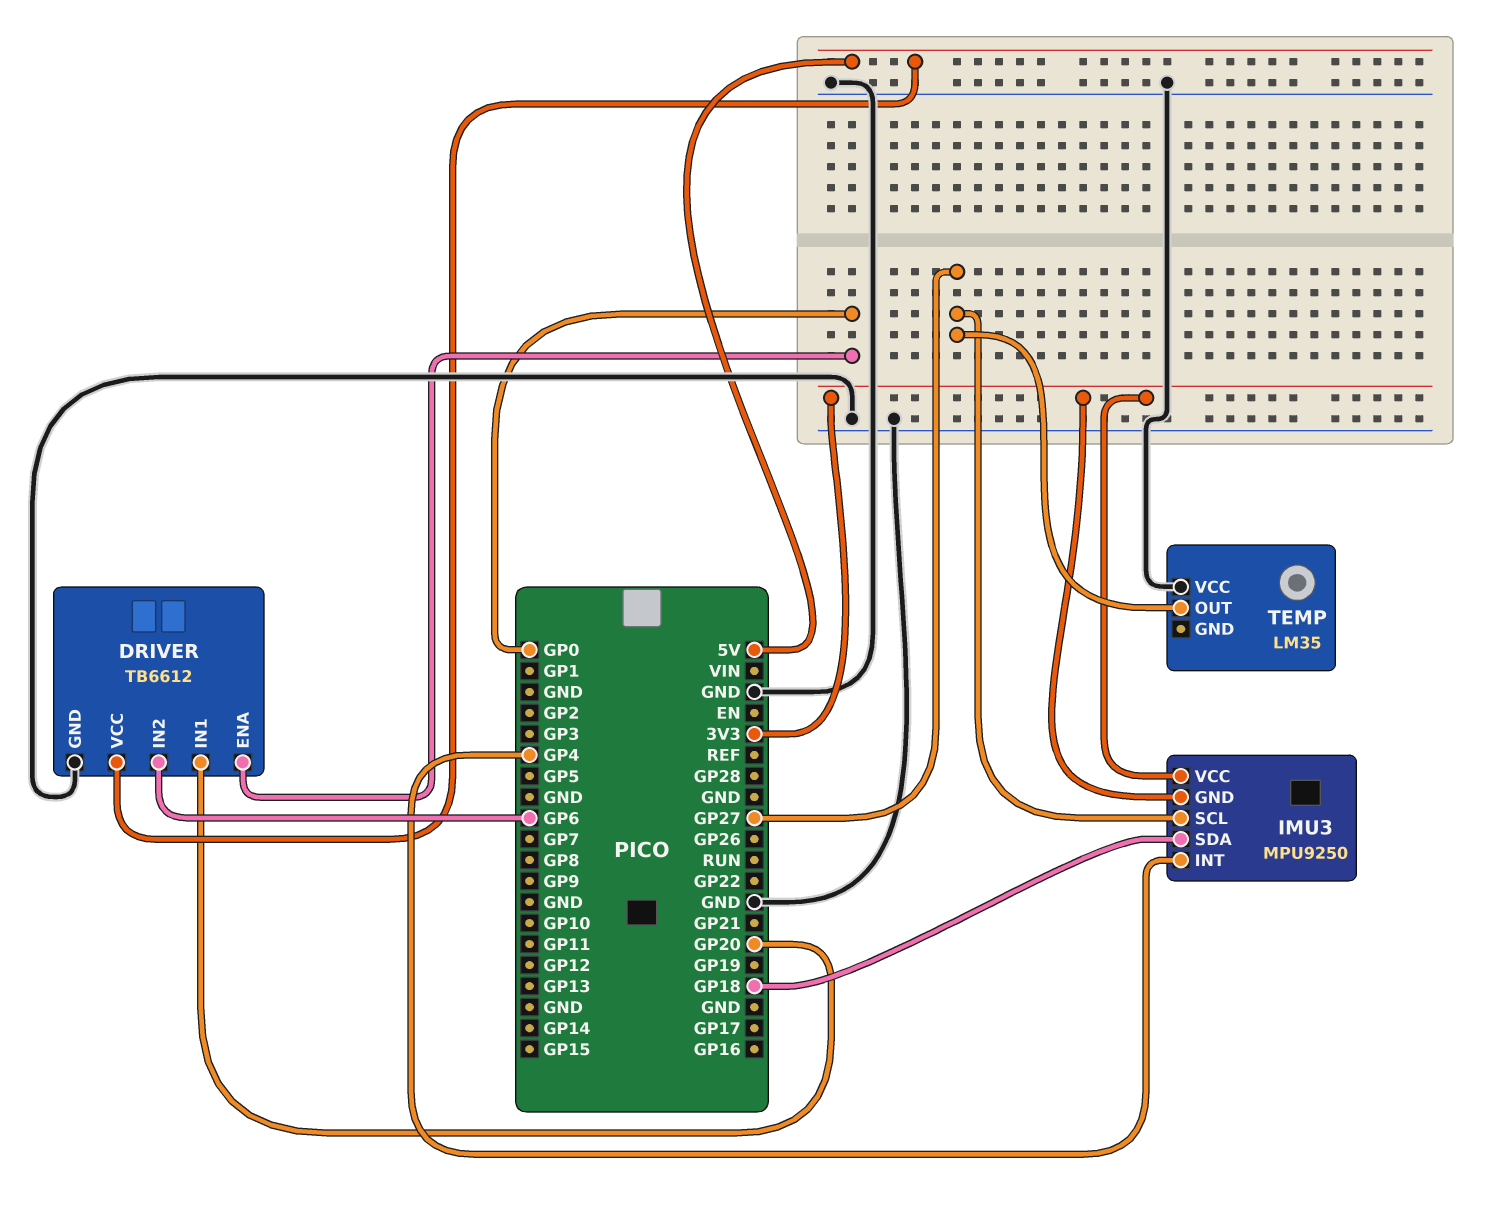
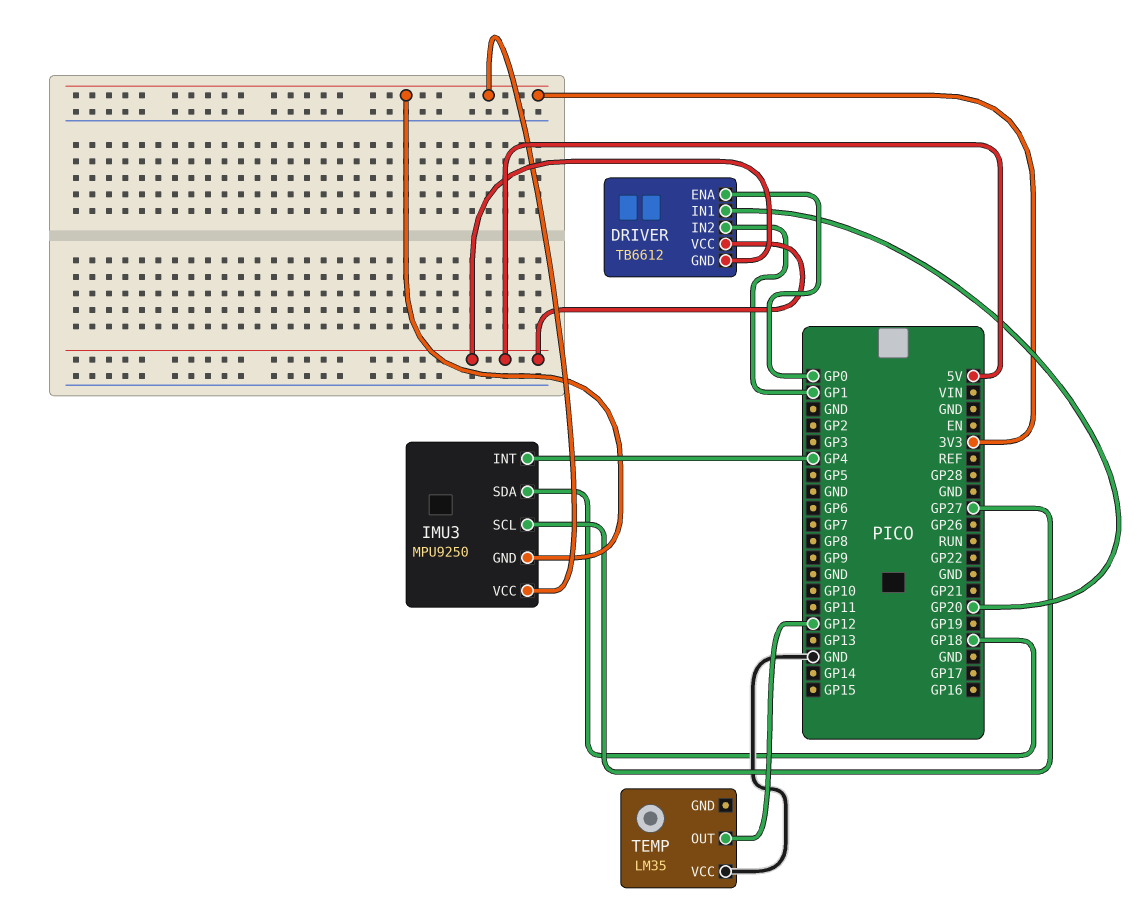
DRIVER pin GND: GND -> 5V
DRIVER pin IN2: GP6 -> GP1
TEMP pin OUT: GP27 -> GP12

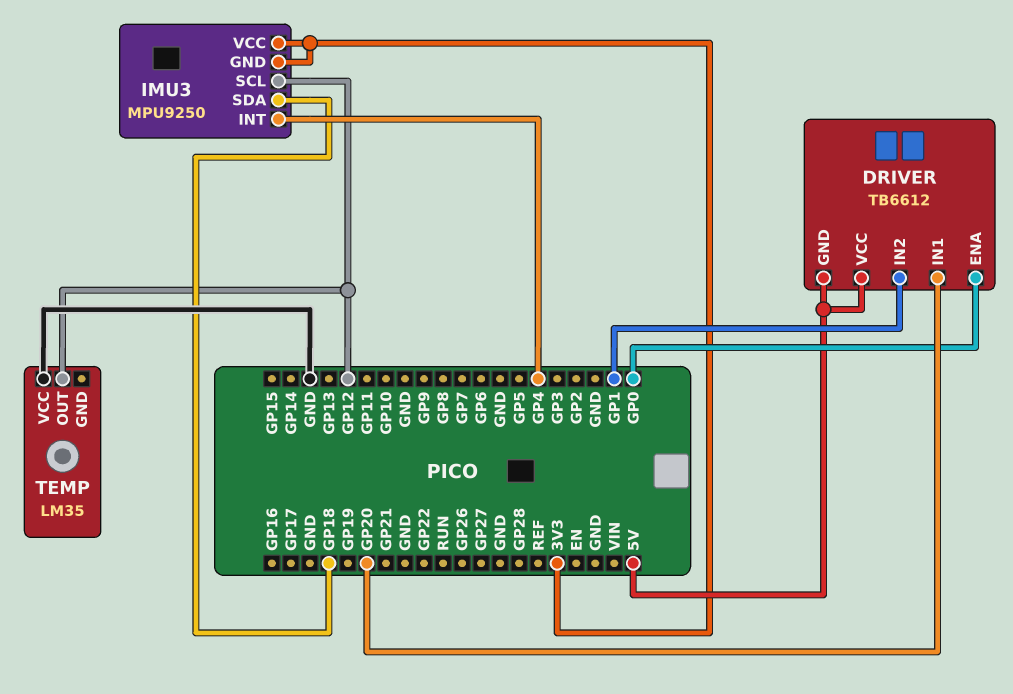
IMU3 pin SCL: GP27 -> GP12

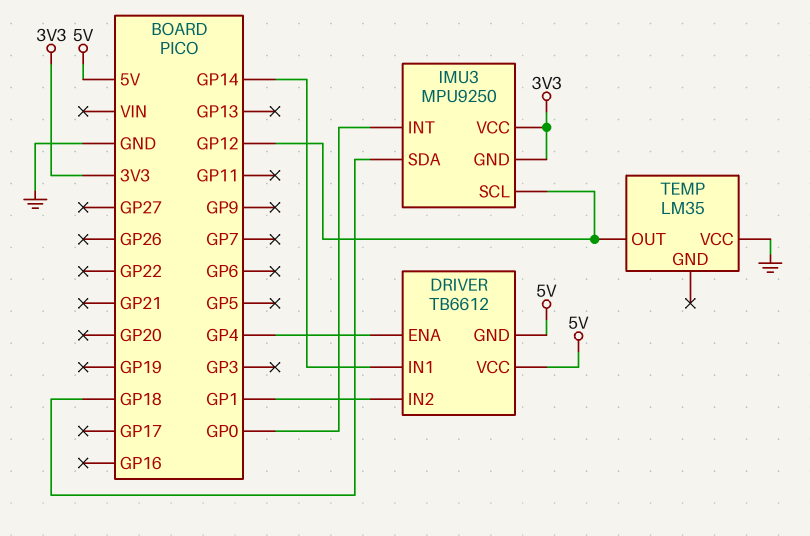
DRIVER pin ENA: GP0 -> GP4
DRIVER pin IN1: GP20 -> GP14
IMU3 pin INT: GP4 -> GP0

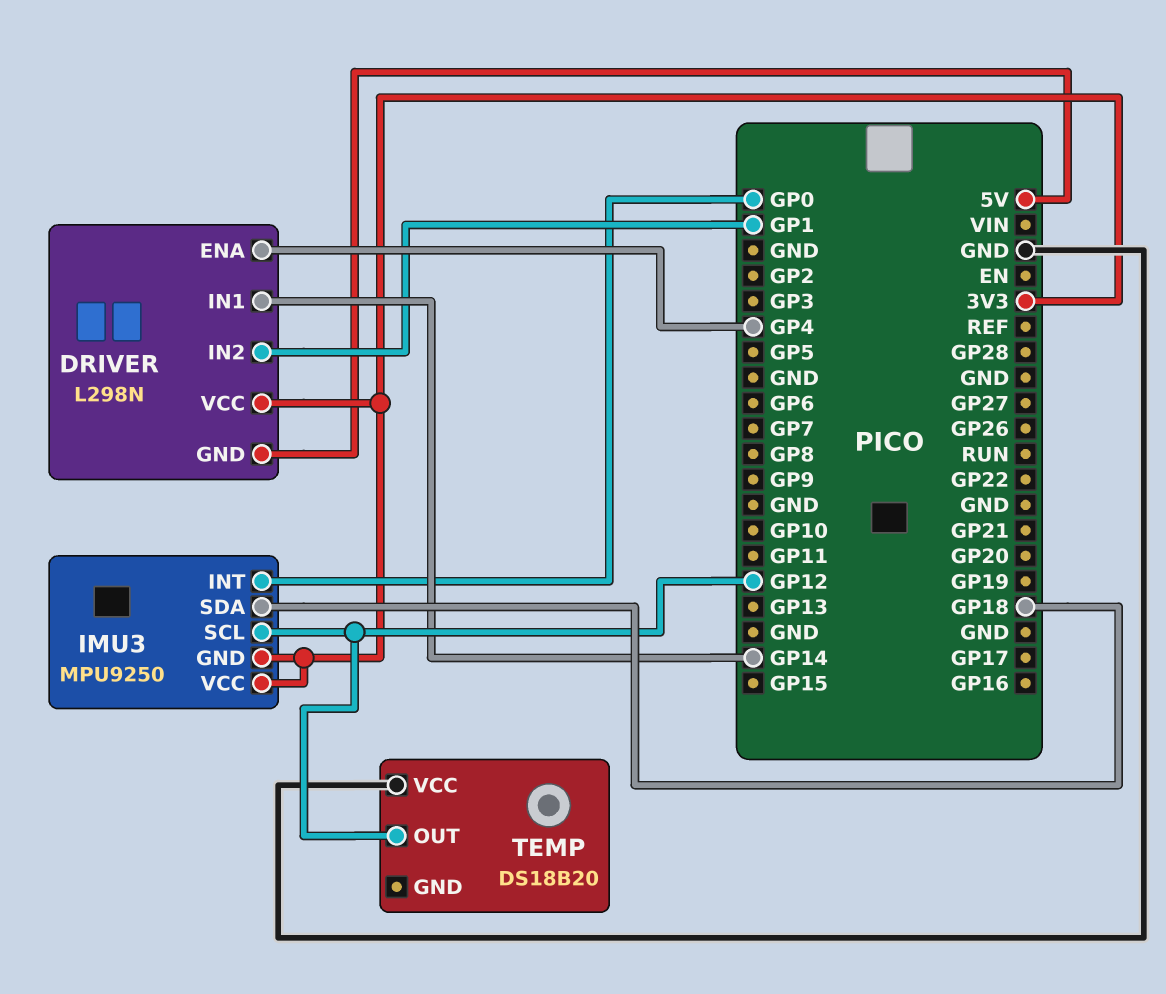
DRIVER: TB6612 -> L298N
DRIVER pin VCC: 5V -> 3V3
TEMP: LM35 -> DS18B20

